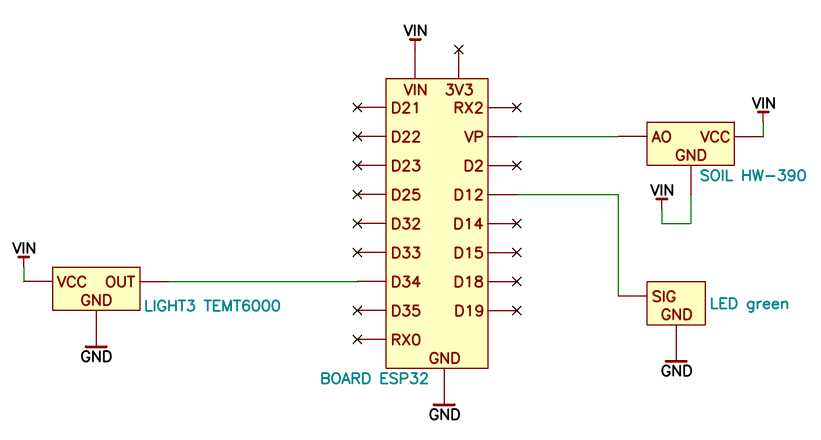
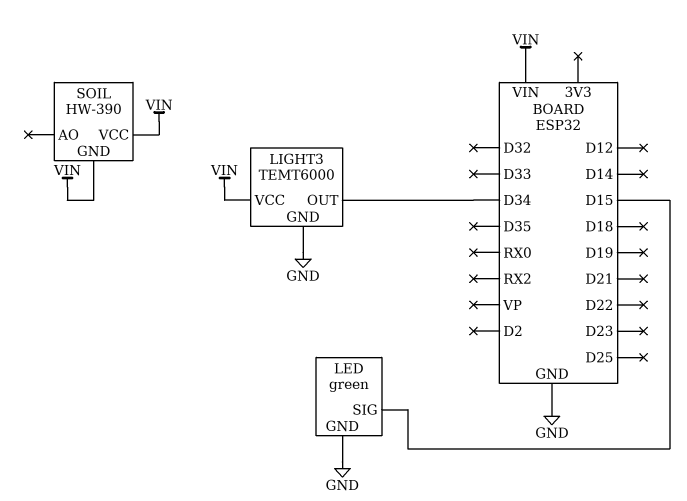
LED pin SIG: D12 -> D15
SOIL pin AO: VP -> none

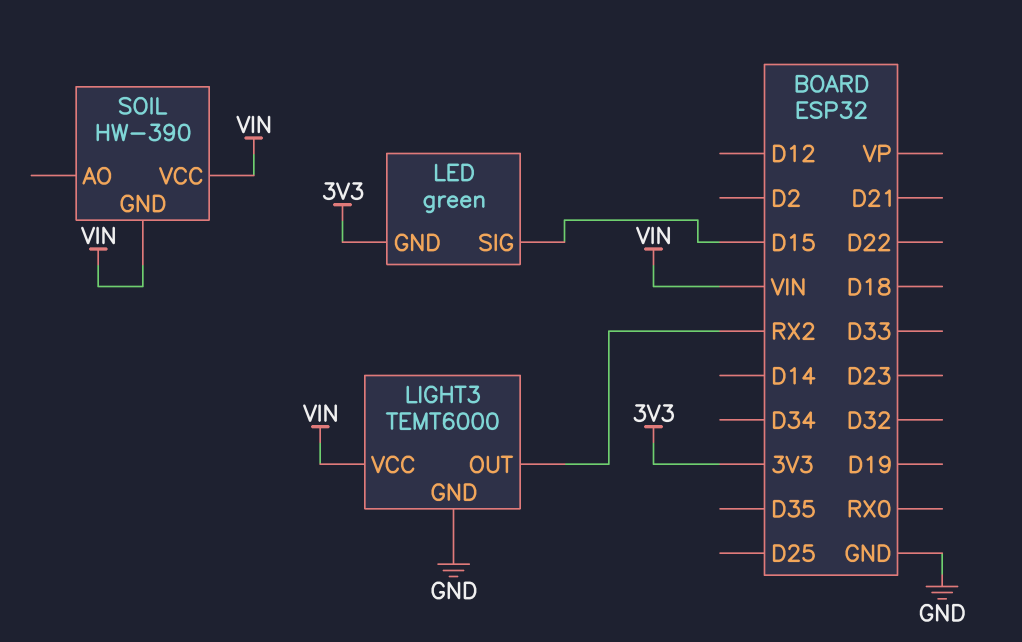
LED pin GND: GND -> 3V3
LIGHT3 pin OUT: D34 -> RX2

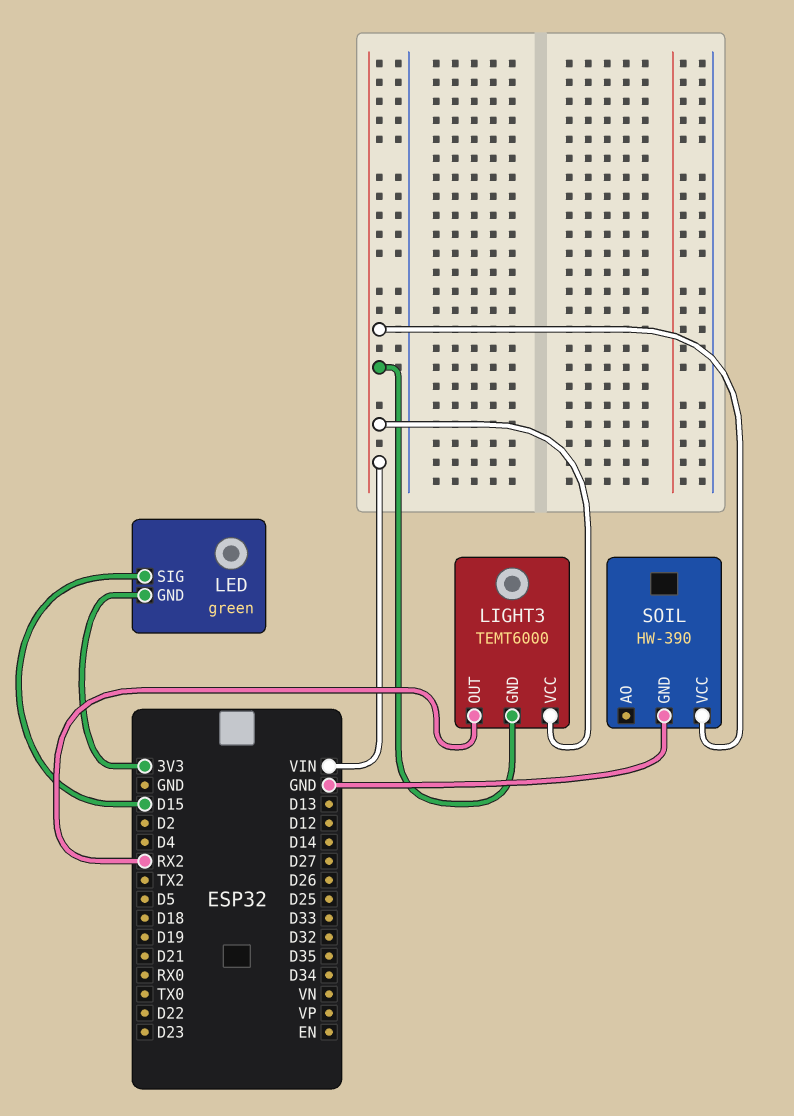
LIGHT3 pin GND: GND -> VIN
SOIL pin GND: VIN -> GND

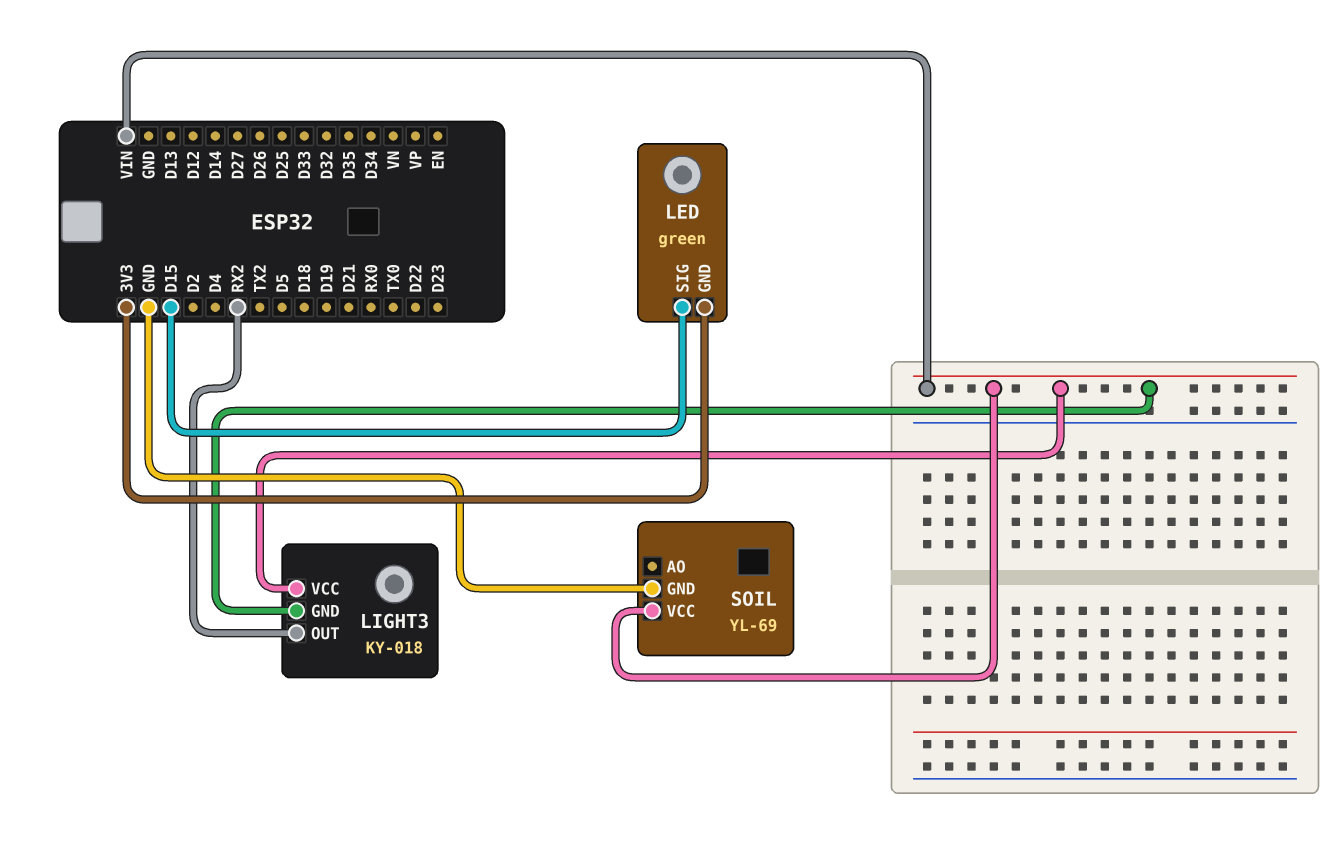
LIGHT3: TEMT6000 -> KY-018
SOIL: HW-390 -> YL-69

